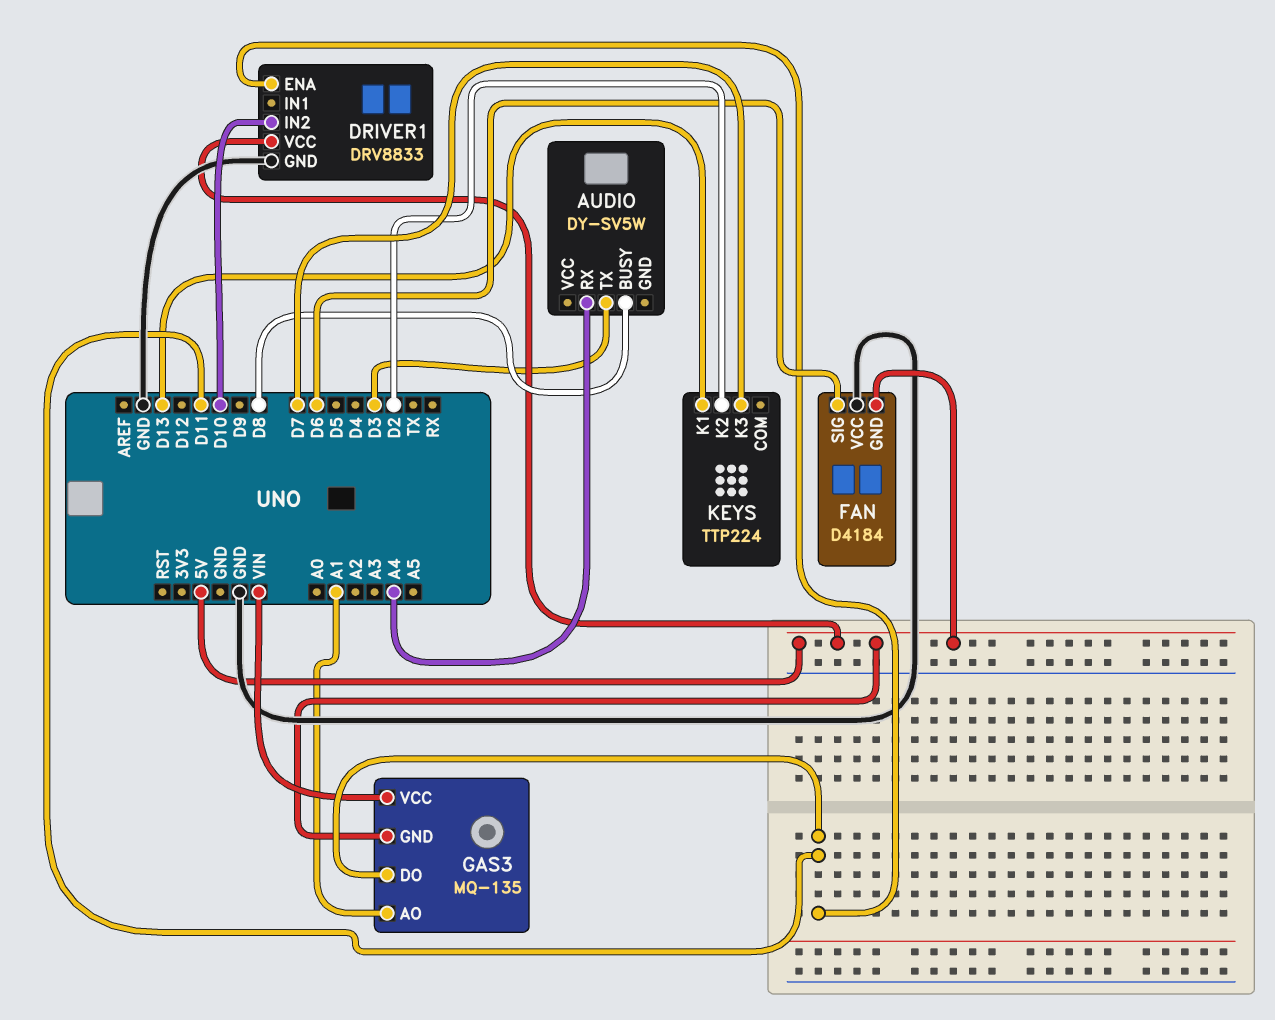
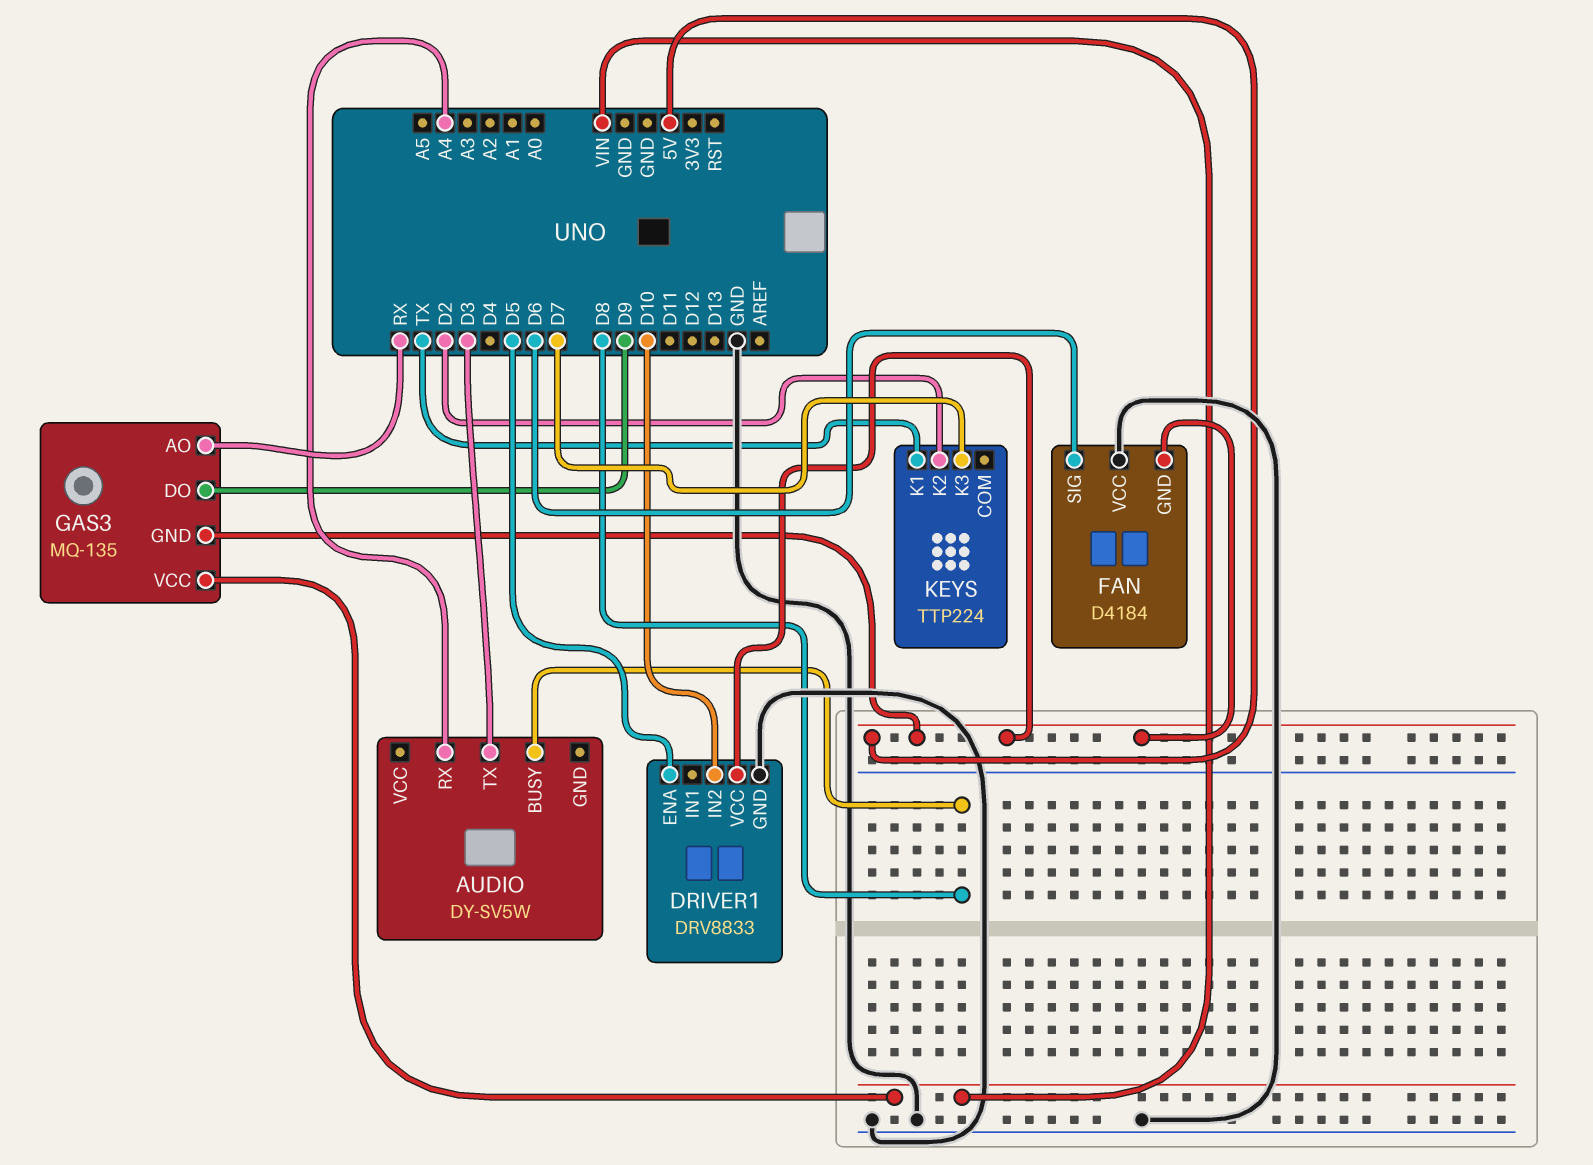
DRIVER1 pin ENA: D11 -> D5
GAS3 pin AO: A1 -> RX
GAS3 pin DO: D11 -> D9
KEYS pin K1: D13 -> TX

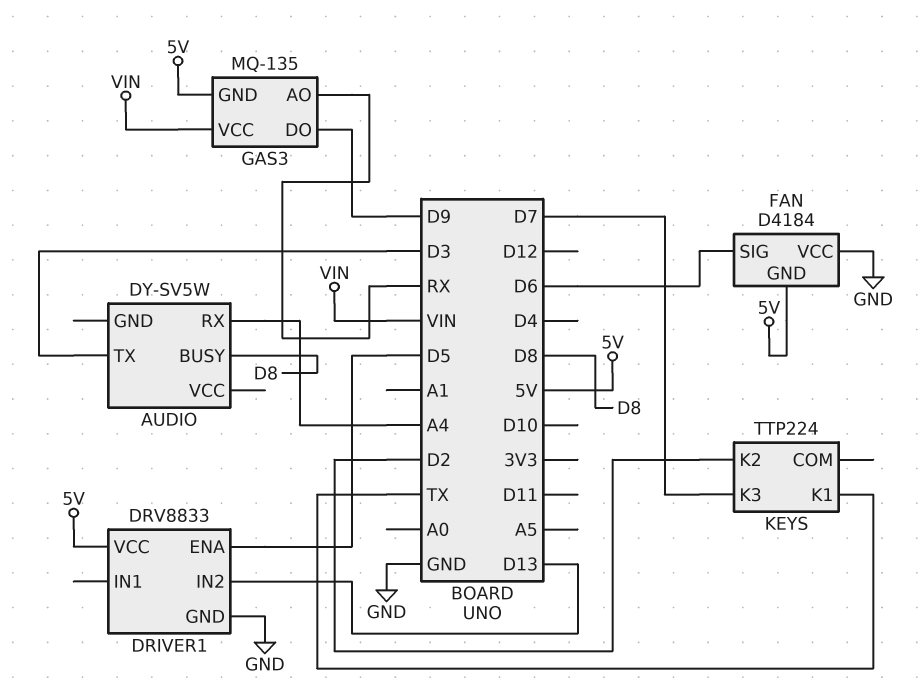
DRIVER1 pin IN2: D10 -> D13

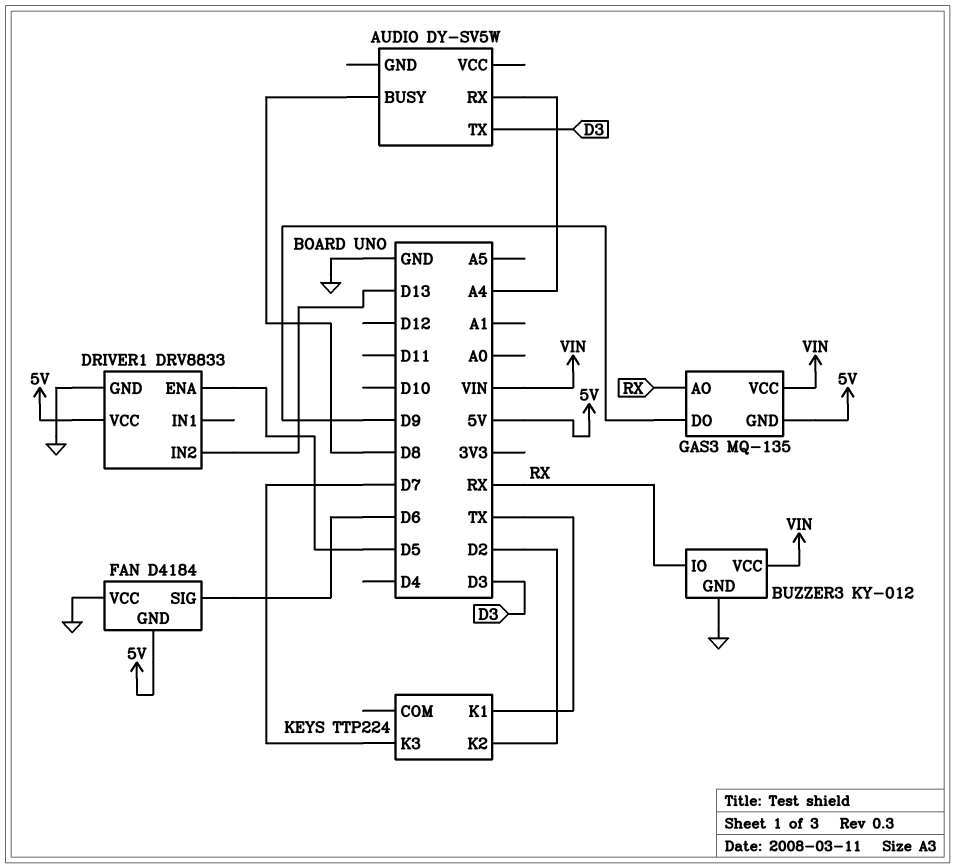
BUZZER3: none -> KY-012
BUZZER3 pin GND: none -> GND
BUZZER3 pin IO: none -> RX
BUZZER3 pin VCC: none -> VIN

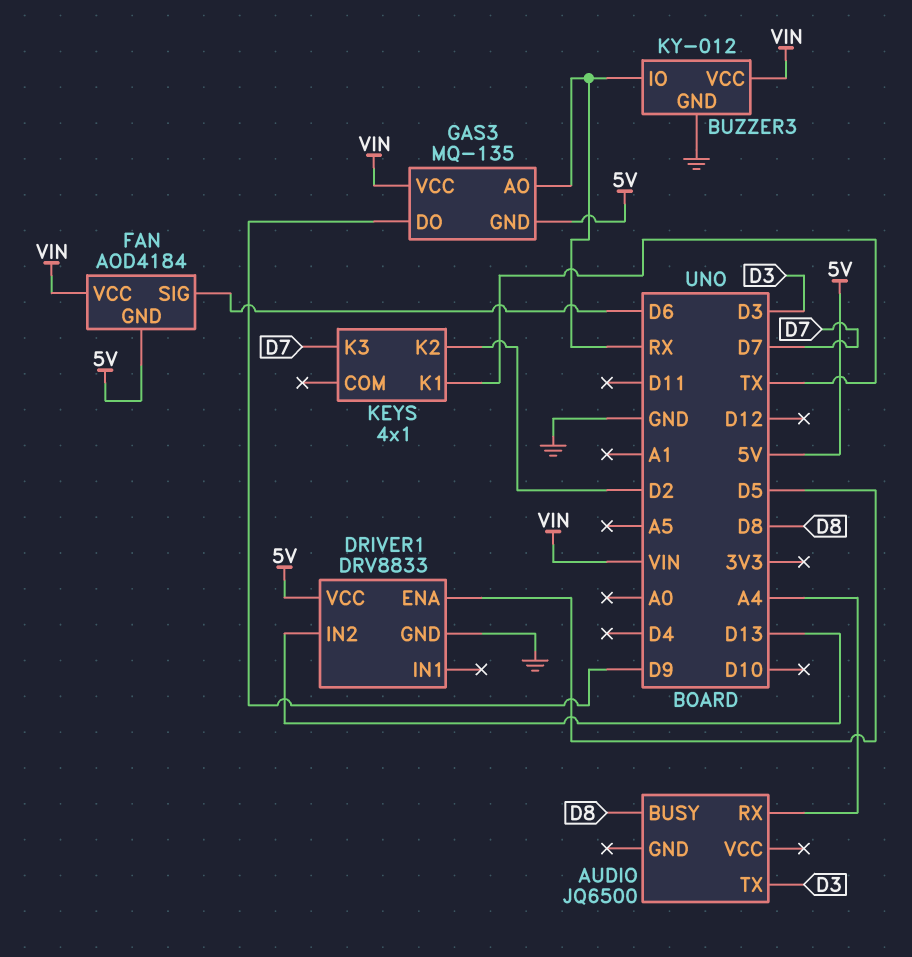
AUDIO: DY-SV5W -> JQ6500
FAN: D4184 -> AOD4184
FAN pin VCC: GND -> VIN
KEYS: TTP224 -> 4x1

